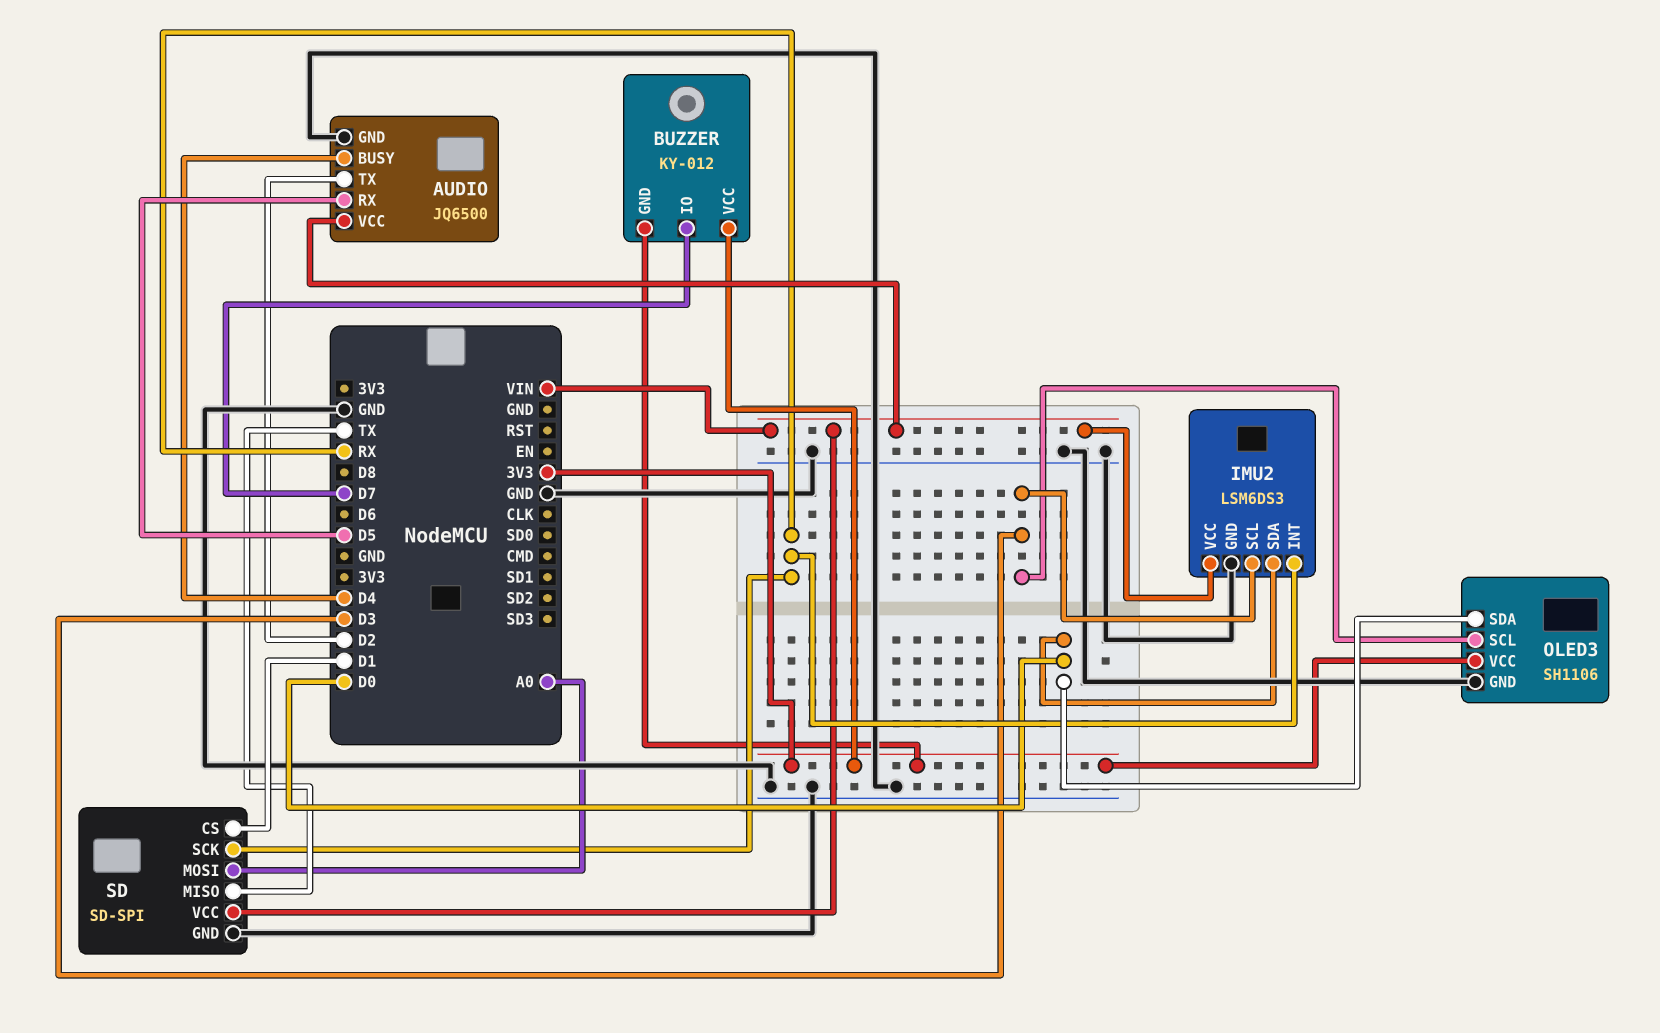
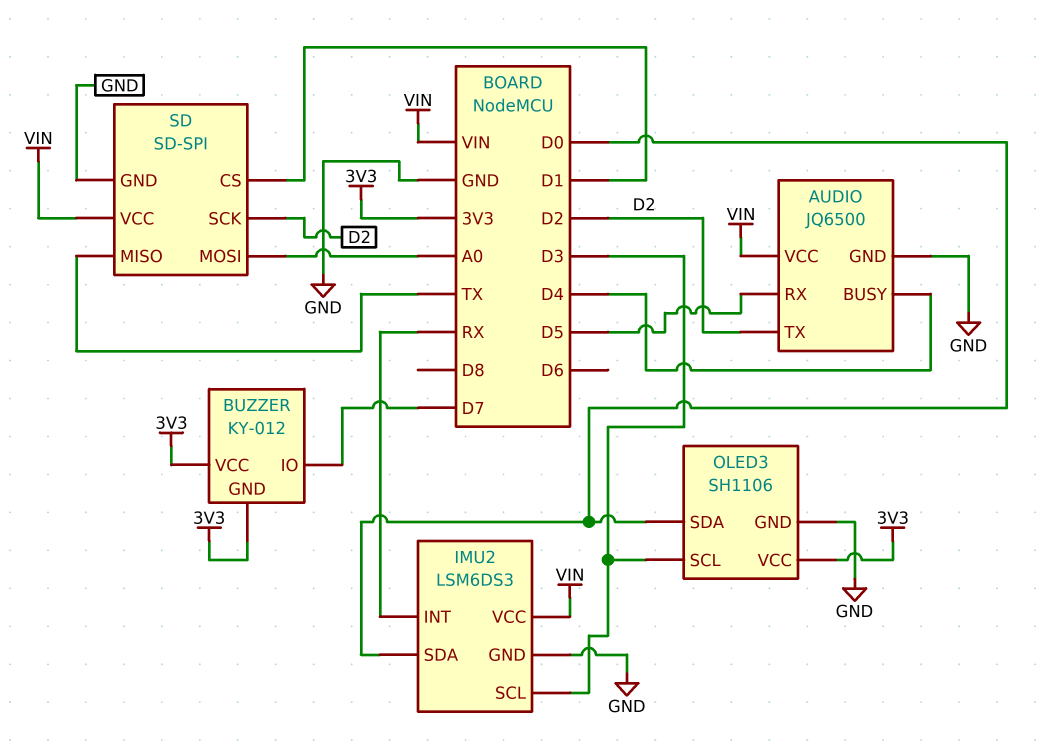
SD pin SCK: RX -> D2

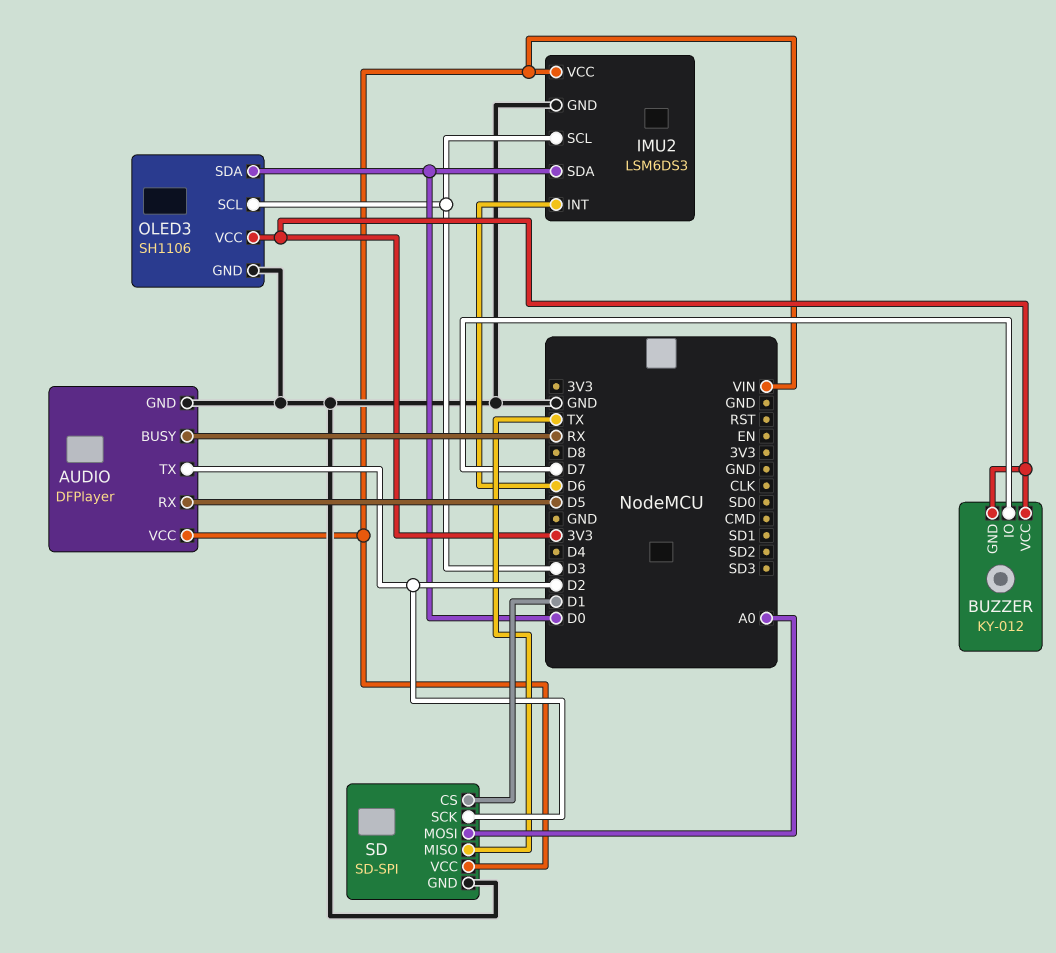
AUDIO: JQ6500 -> DFPlayer
AUDIO pin BUSY: D4 -> RX
IMU2 pin INT: RX -> D6

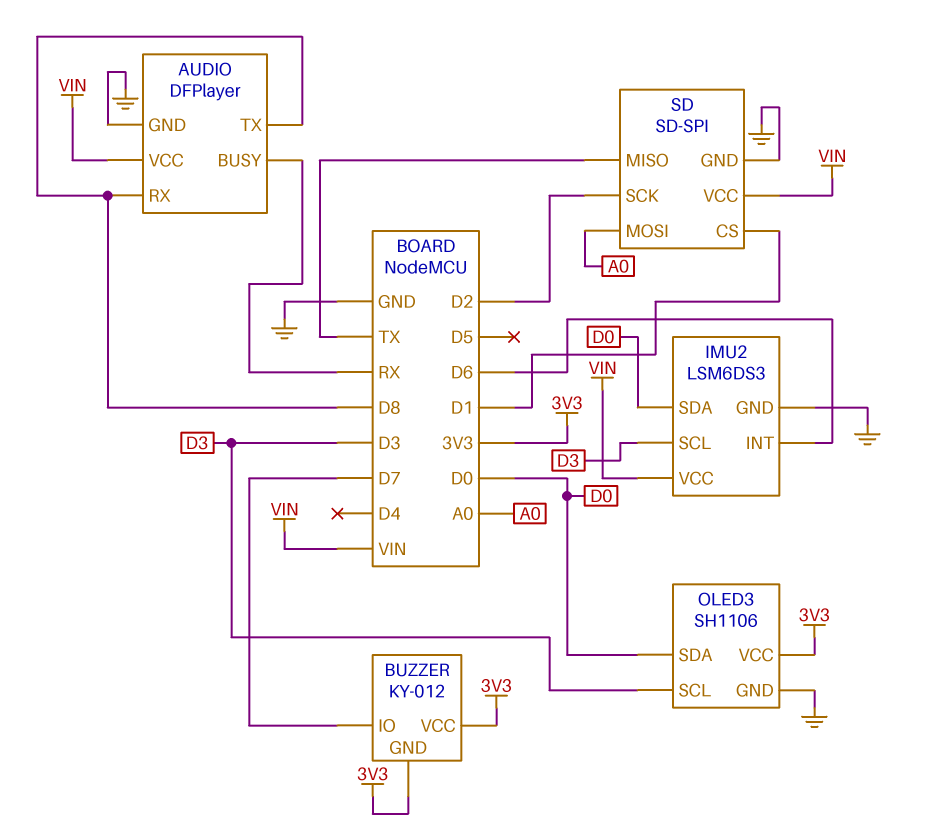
AUDIO pin RX: D5 -> D8
AUDIO pin TX: D2 -> D8

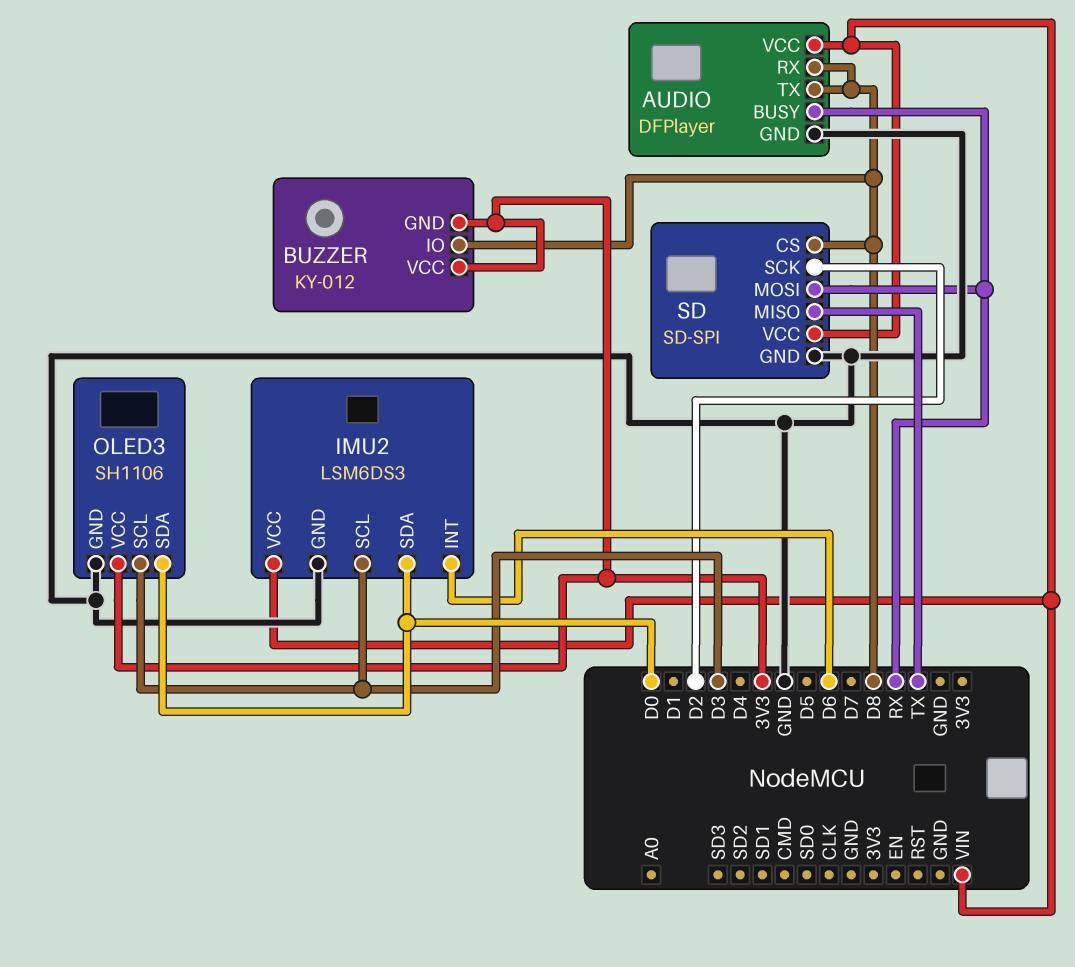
BUZZER pin IO: D7 -> D8
SD pin CS: D1 -> D8
SD pin MOSI: A0 -> RX

